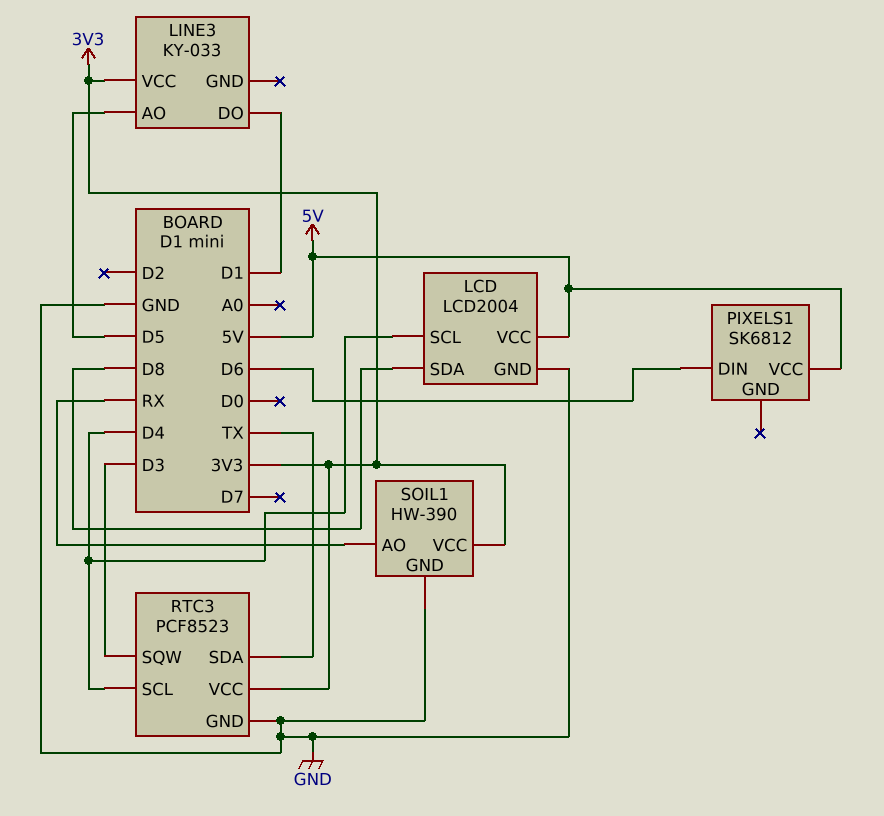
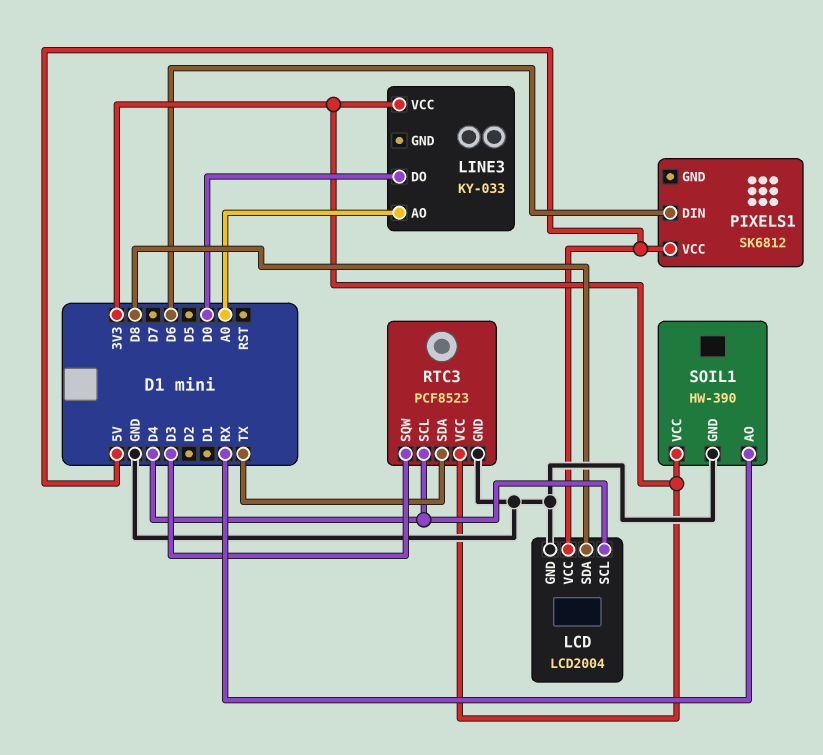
LINE3 pin AO: D5 -> A0
LINE3 pin DO: D1 -> D0

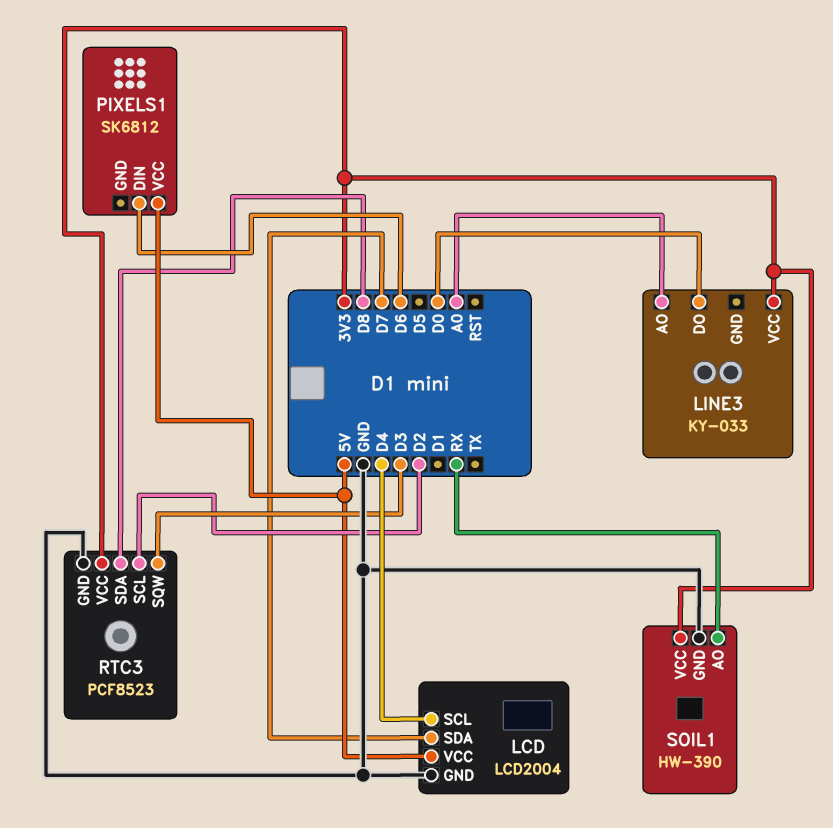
LCD pin SDA: D8 -> D7
RTC3 pin SCL: D4 -> D2
RTC3 pin SDA: TX -> D8

